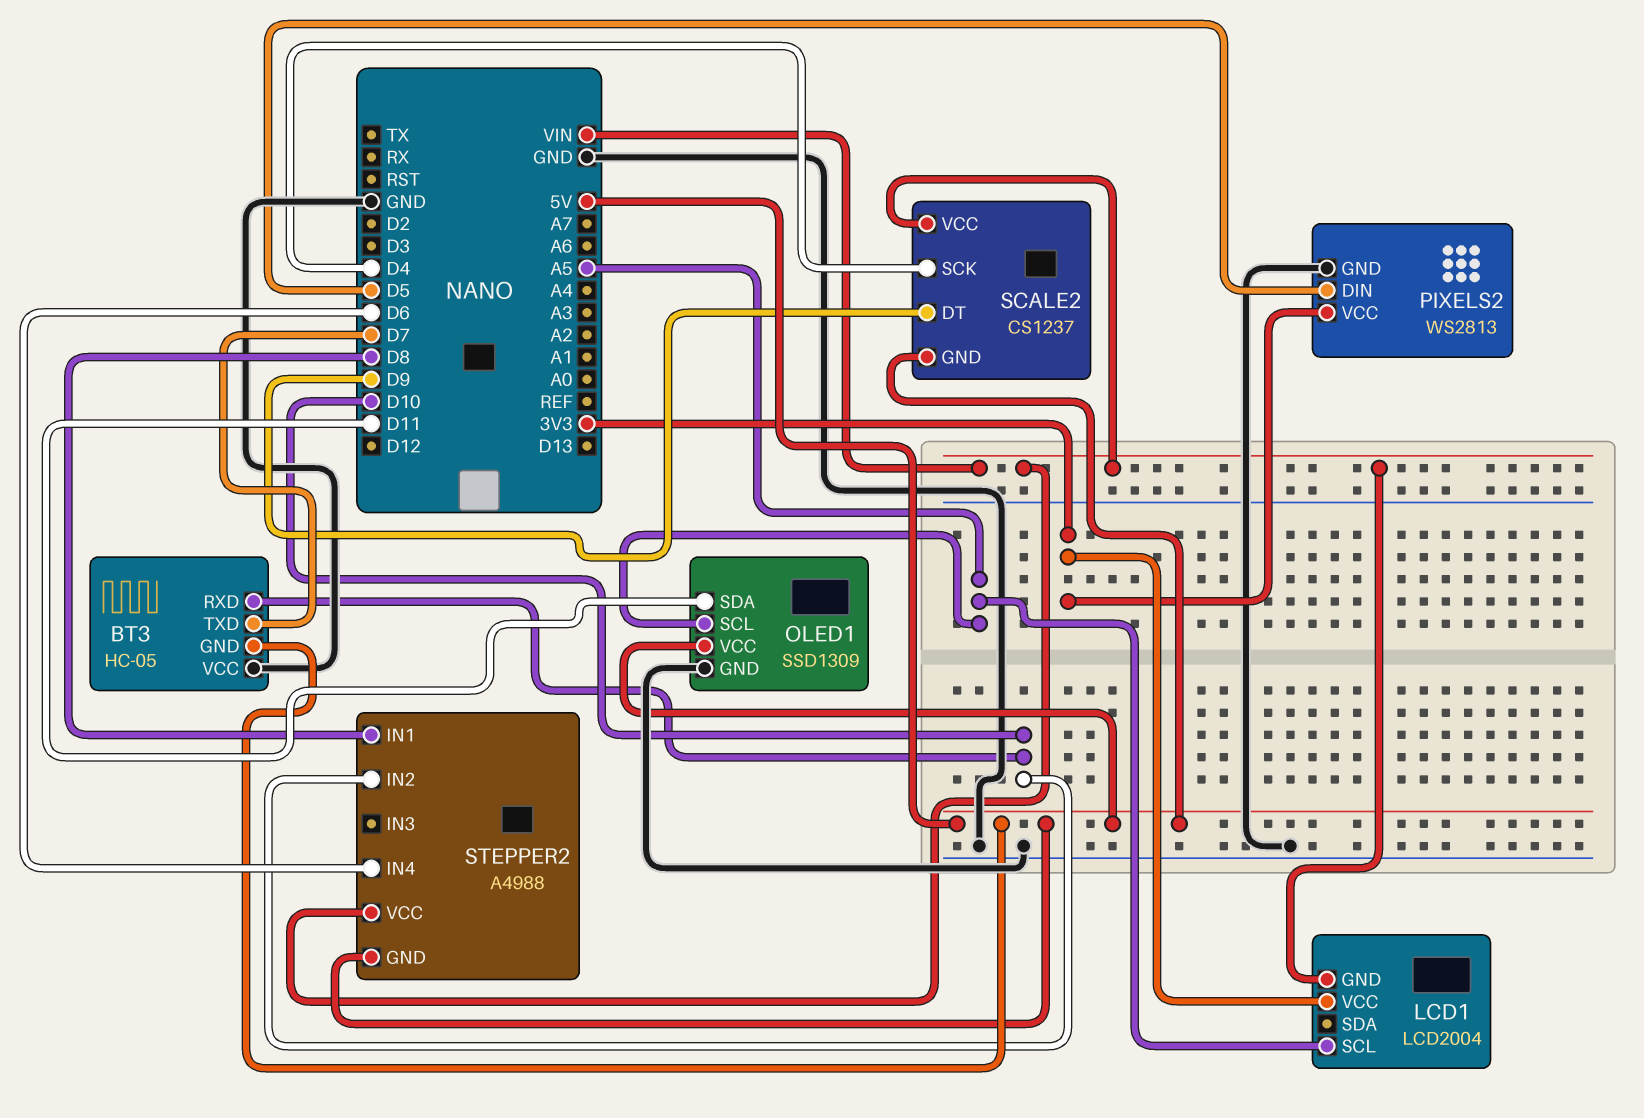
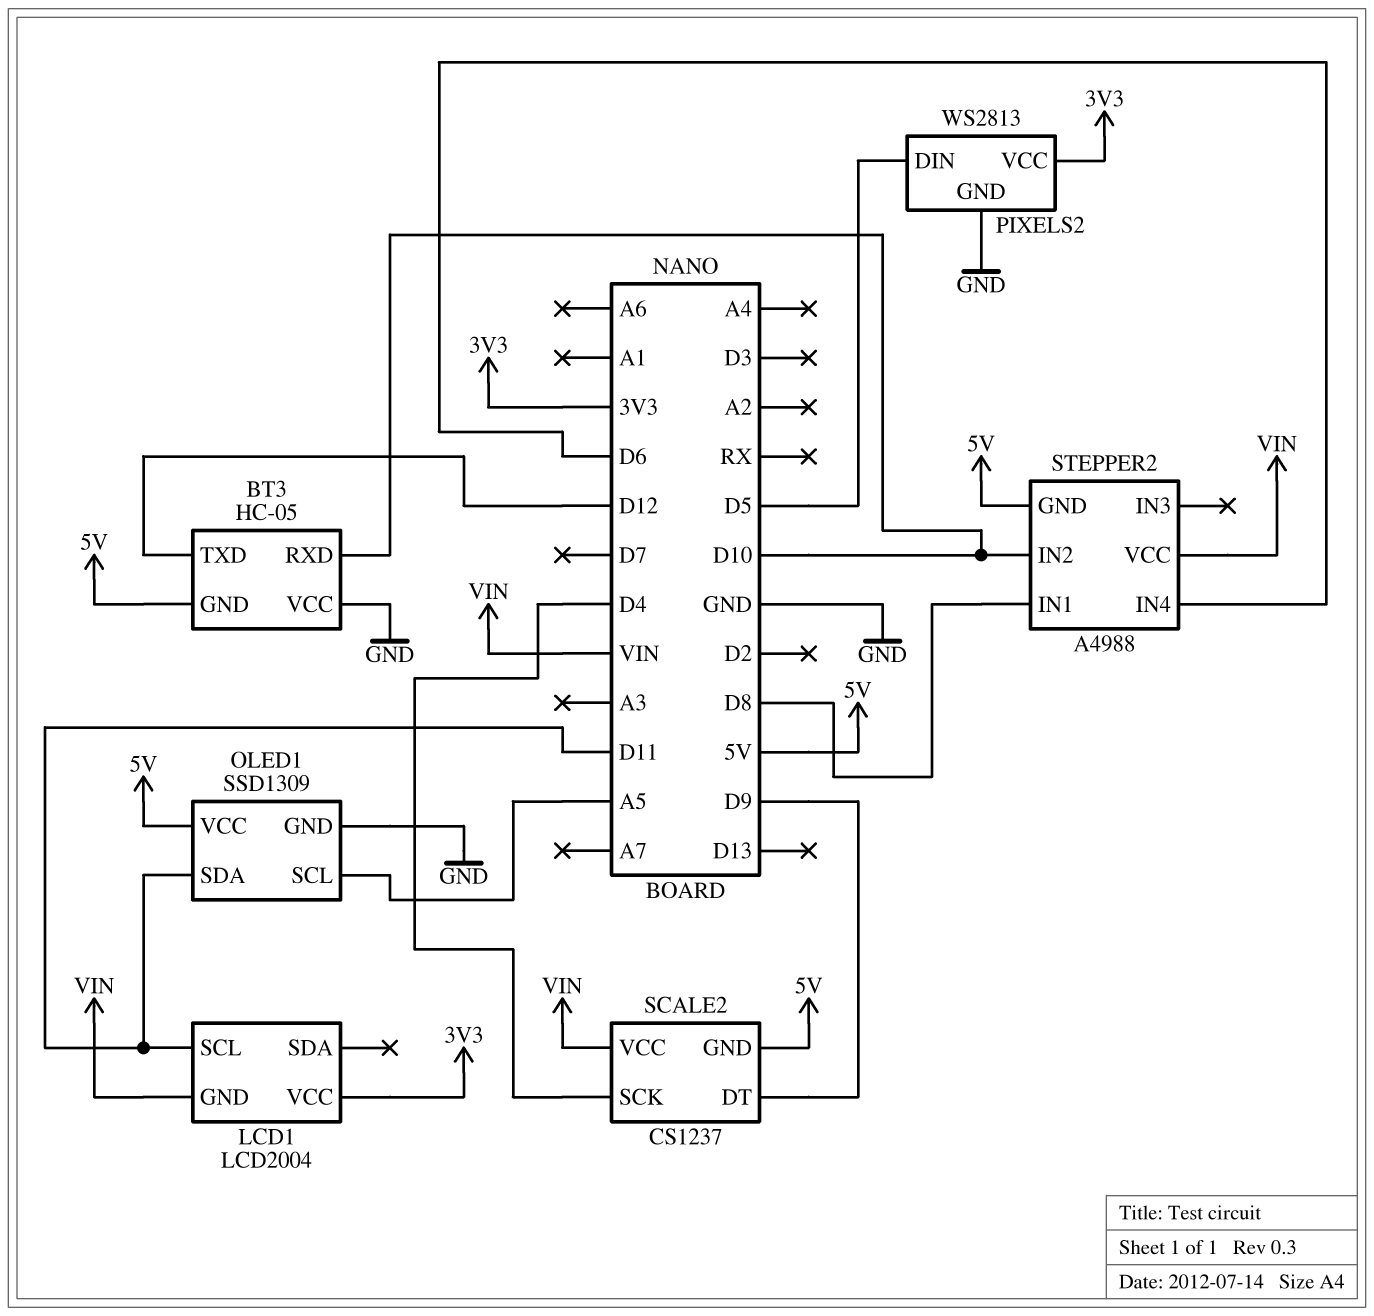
BT3 pin TXD: D7 -> D12
LCD1 pin SCL: A5 -> D11

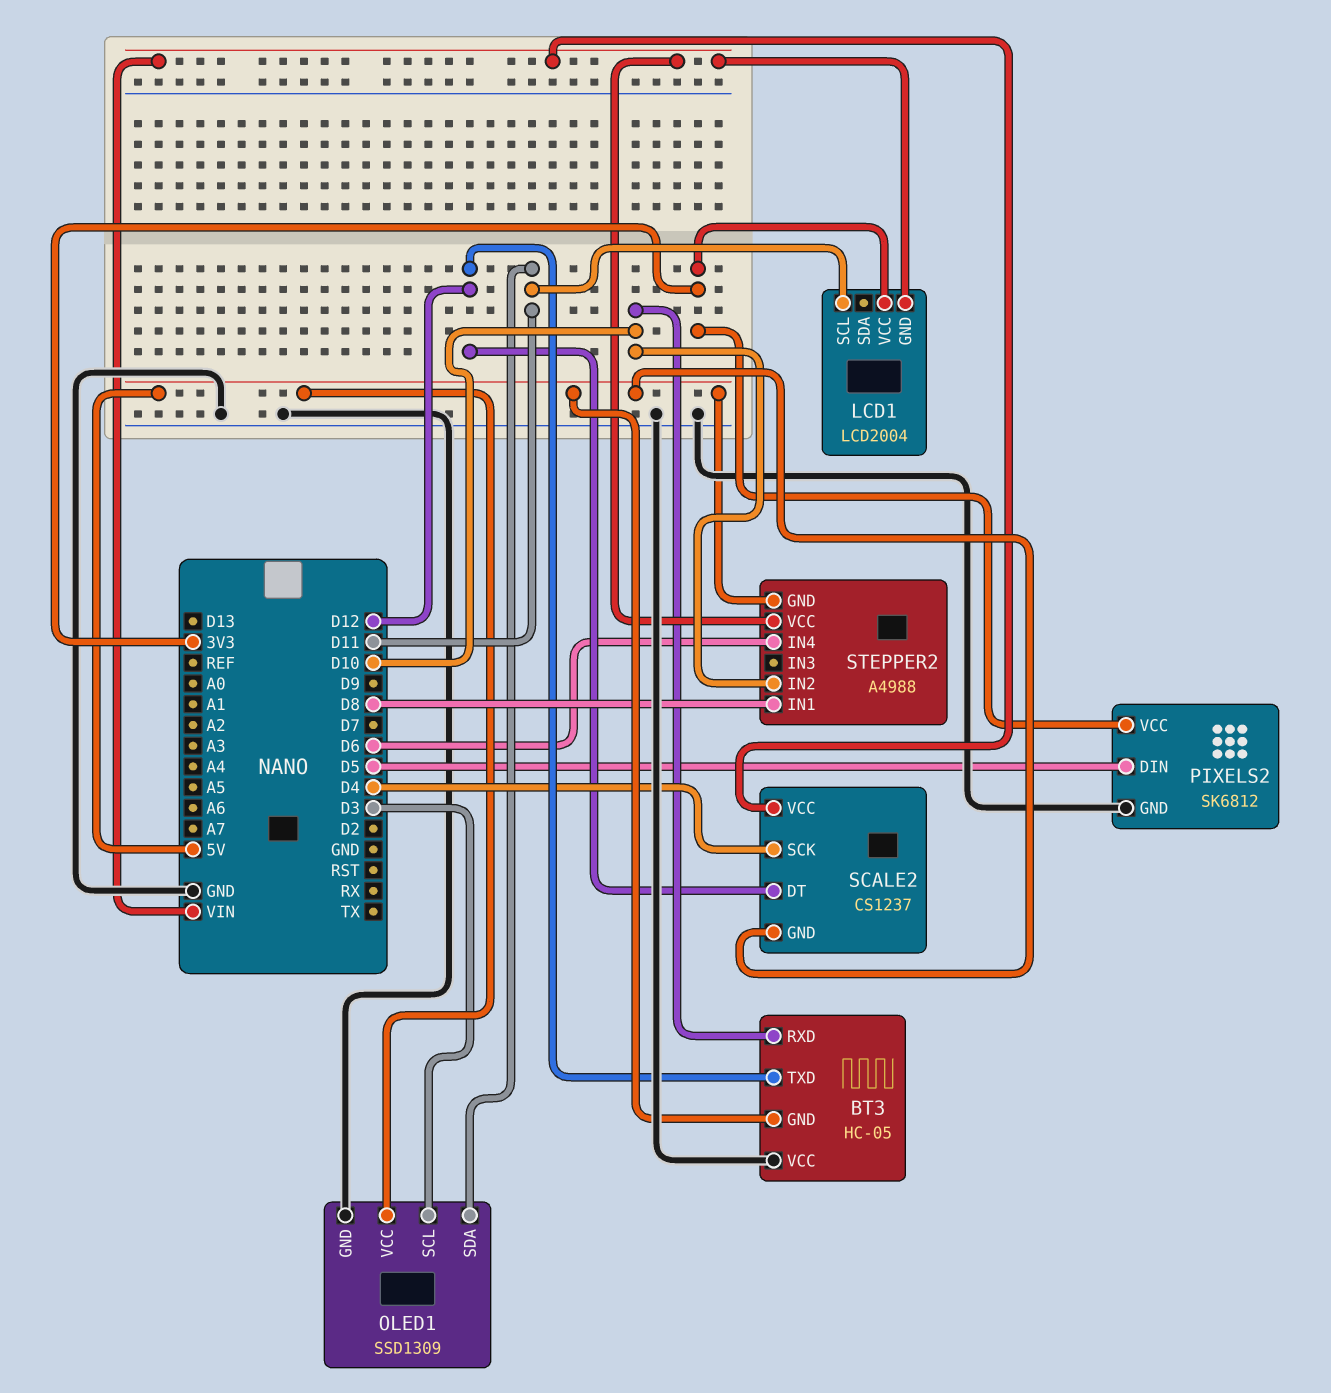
OLED1 pin SCL: A5 -> D3
PIXELS2: WS2813 -> SK6812
SCALE2 pin DT: D9 -> D12

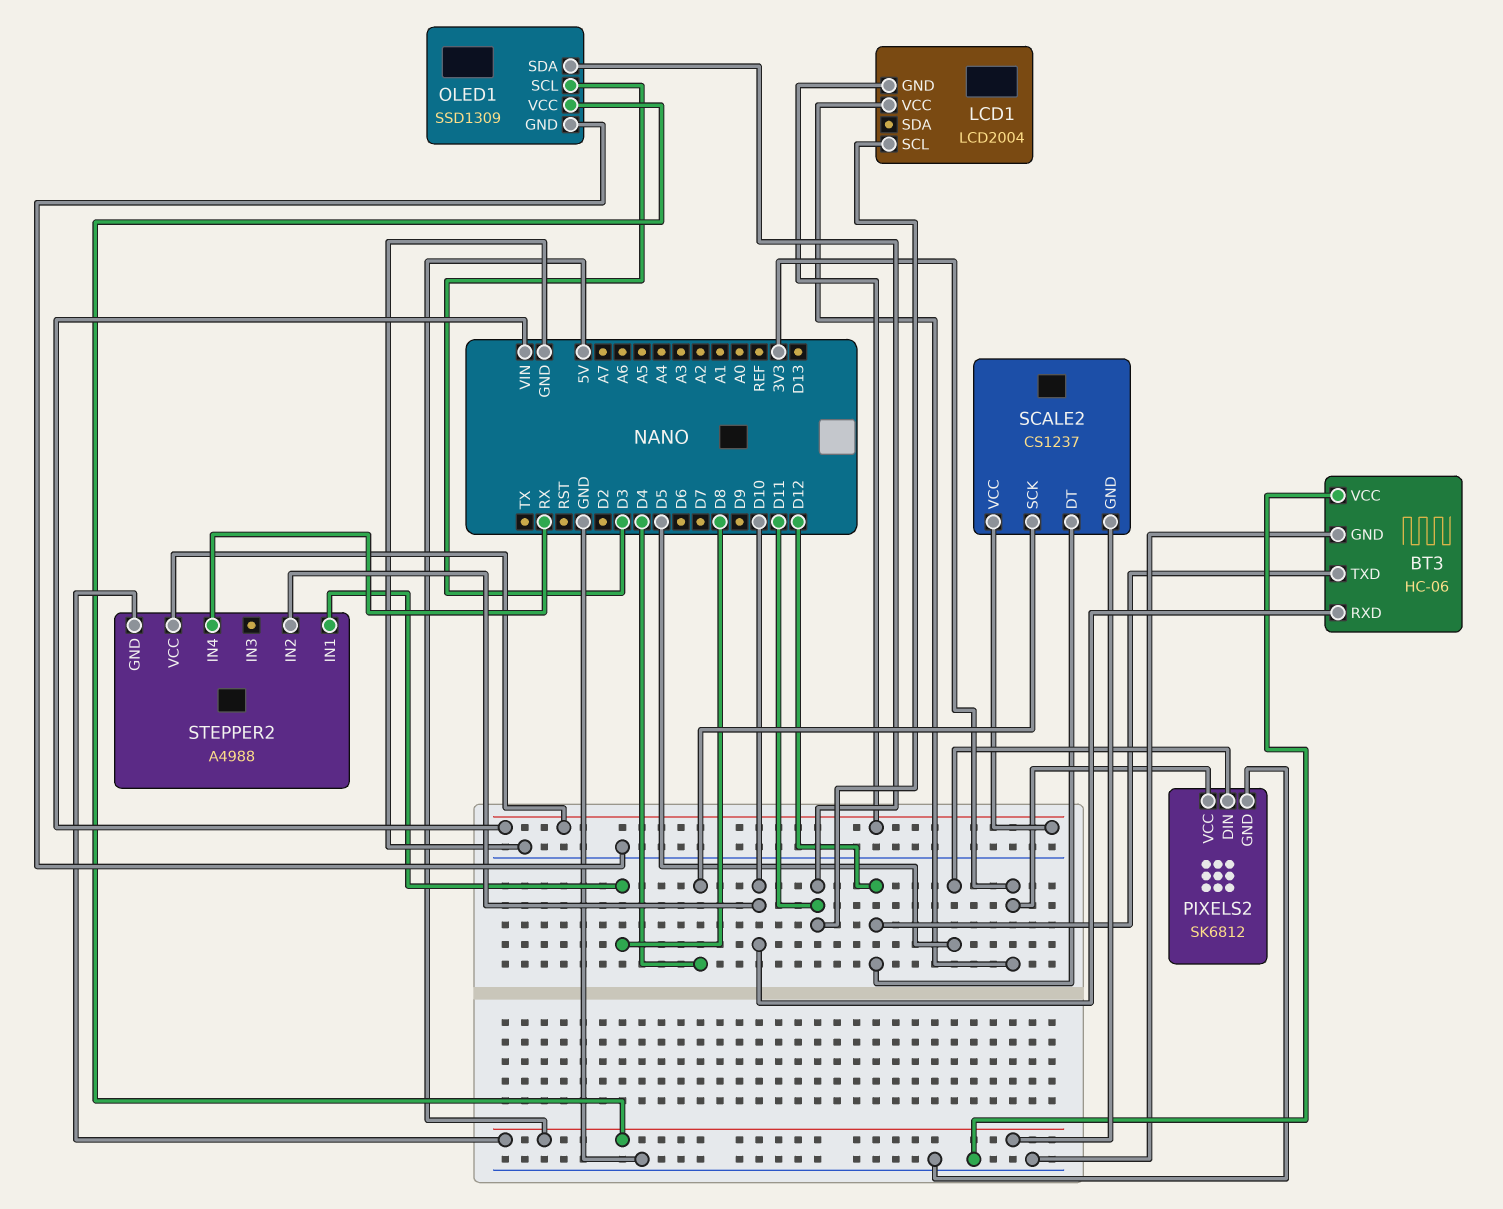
BT3: HC-05 -> HC-06
BT3 pin GND: 5V -> GND
STEPPER2 pin IN4: D6 -> RX

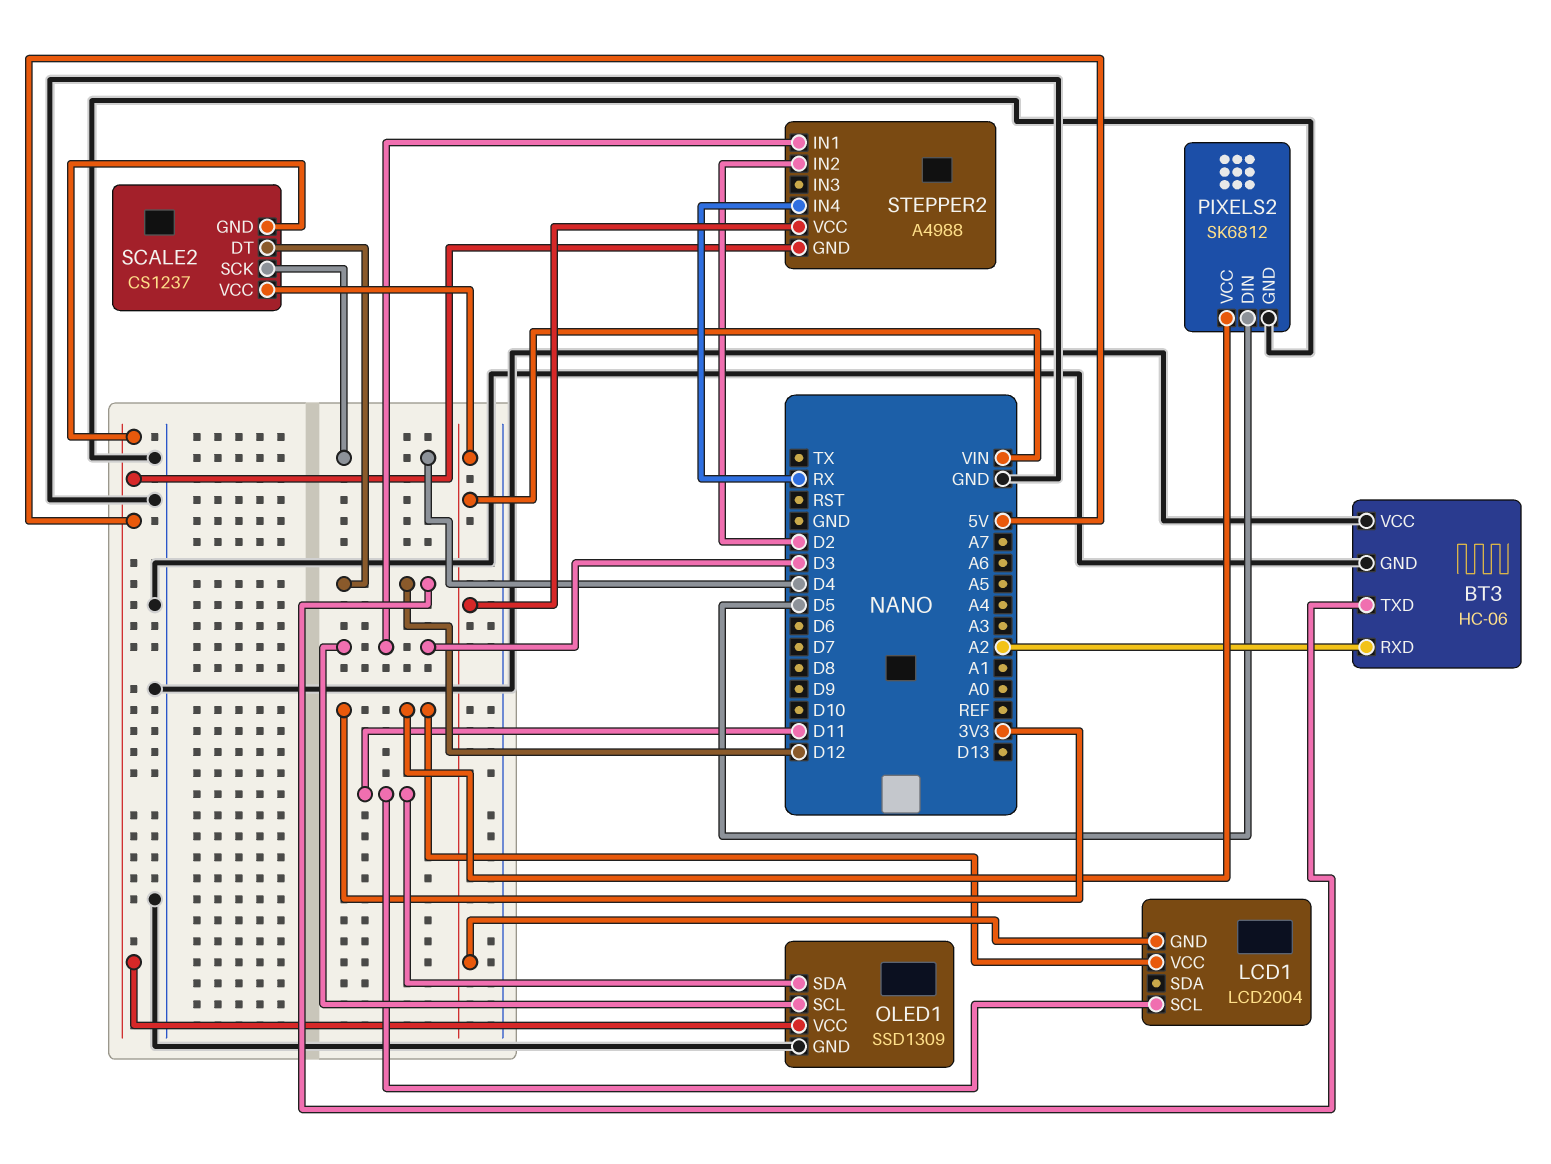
BT3 pin RXD: D10 -> A2
STEPPER2 pin IN1: D8 -> D3
STEPPER2 pin IN2: D10 -> D2

